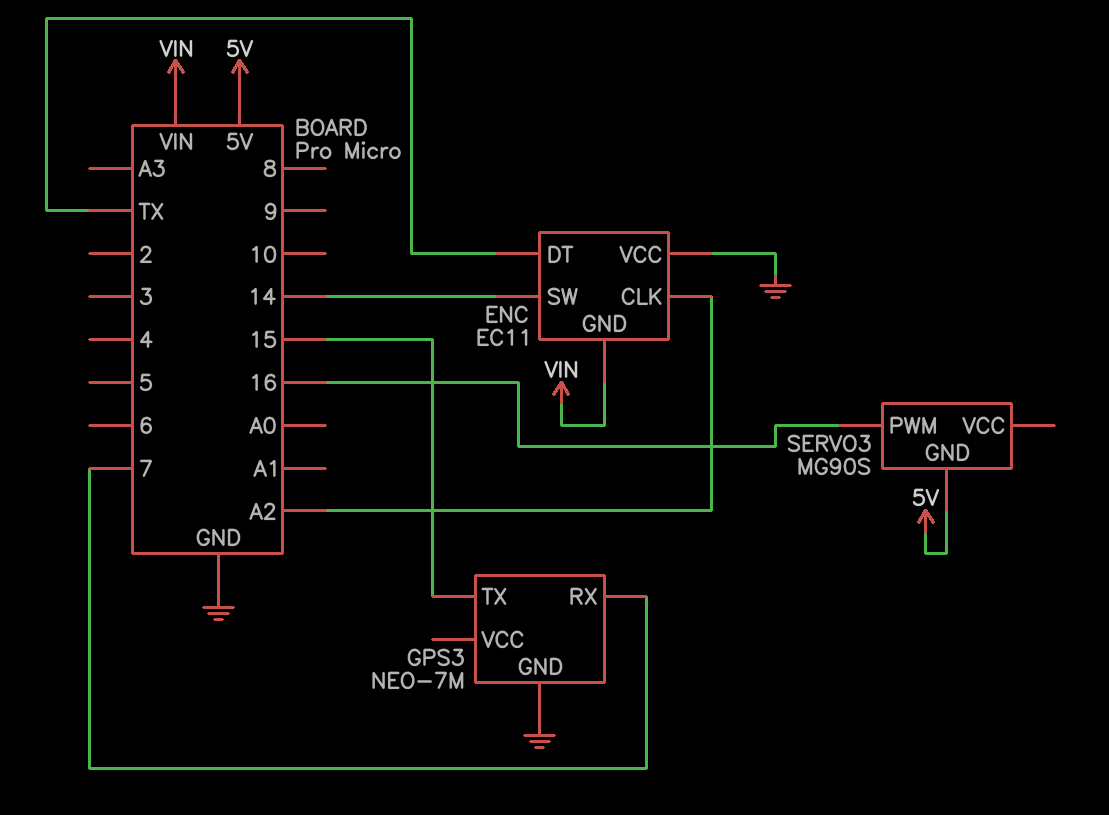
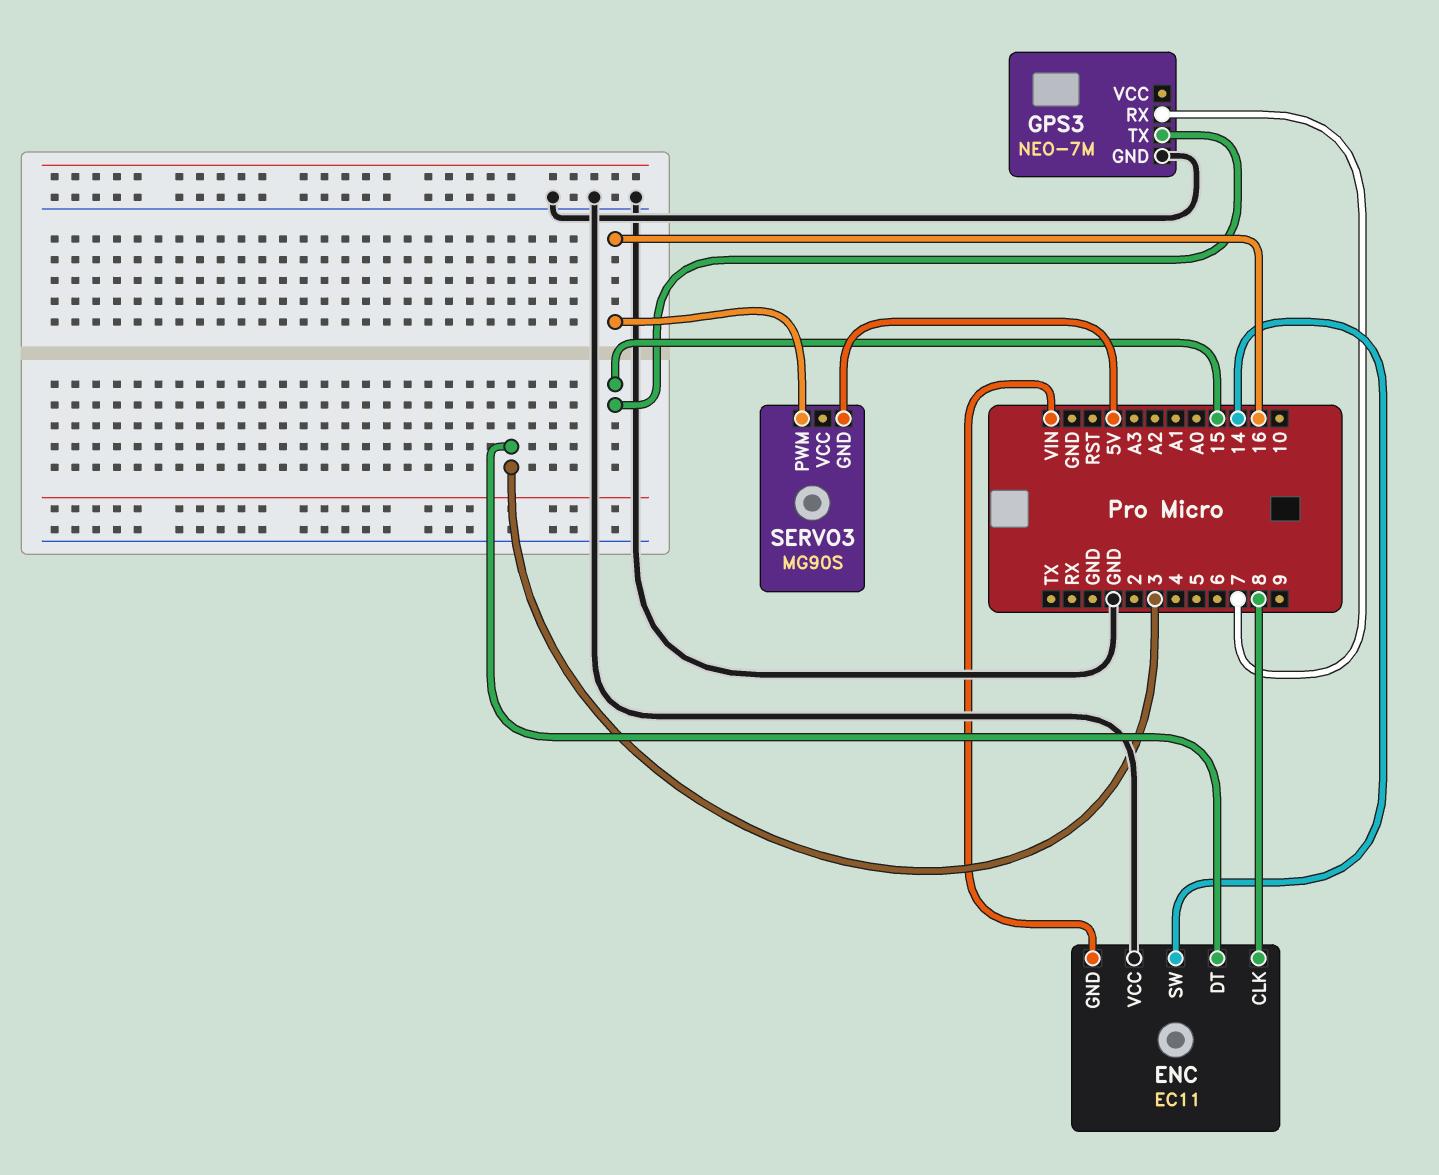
ENC pin CLK: A2 -> 8
ENC pin DT: TX -> 3

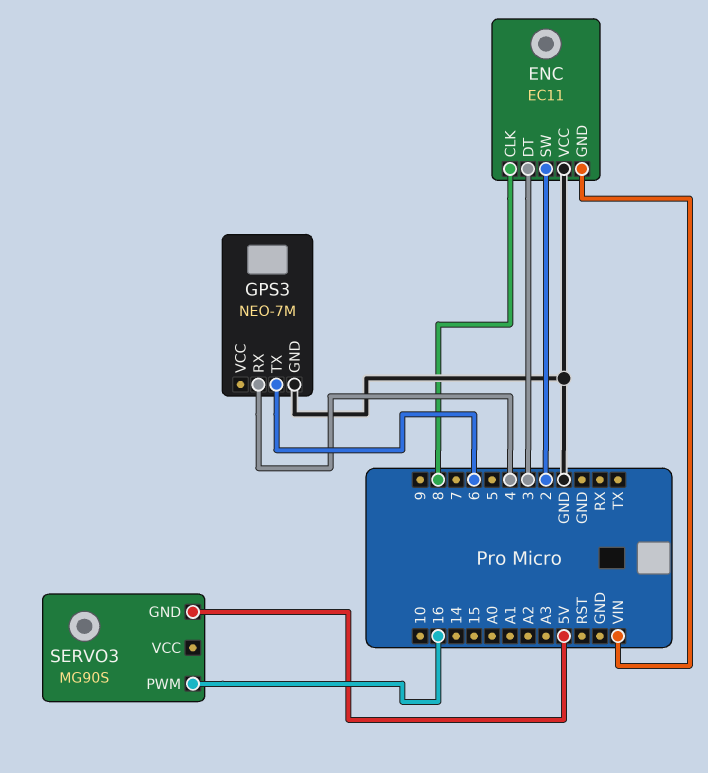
ENC pin SW: 14 -> 2
GPS3 pin RX: 7 -> 4
GPS3 pin TX: 15 -> 6

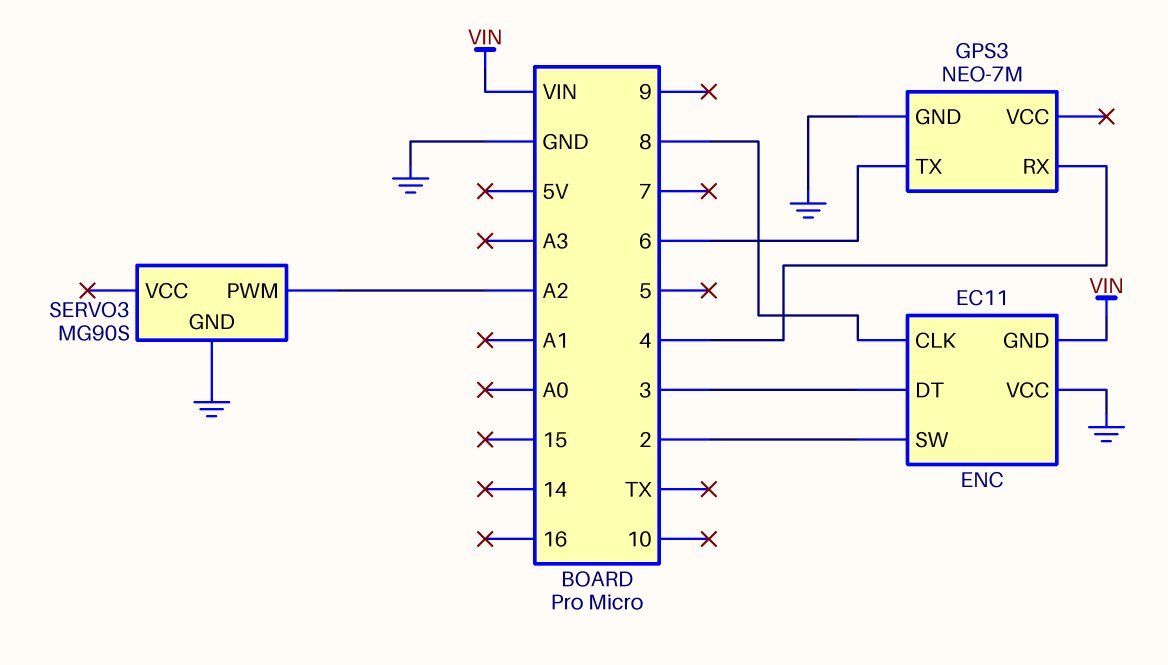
SERVO3 pin GND: 5V -> GND
SERVO3 pin PWM: 16 -> A2

